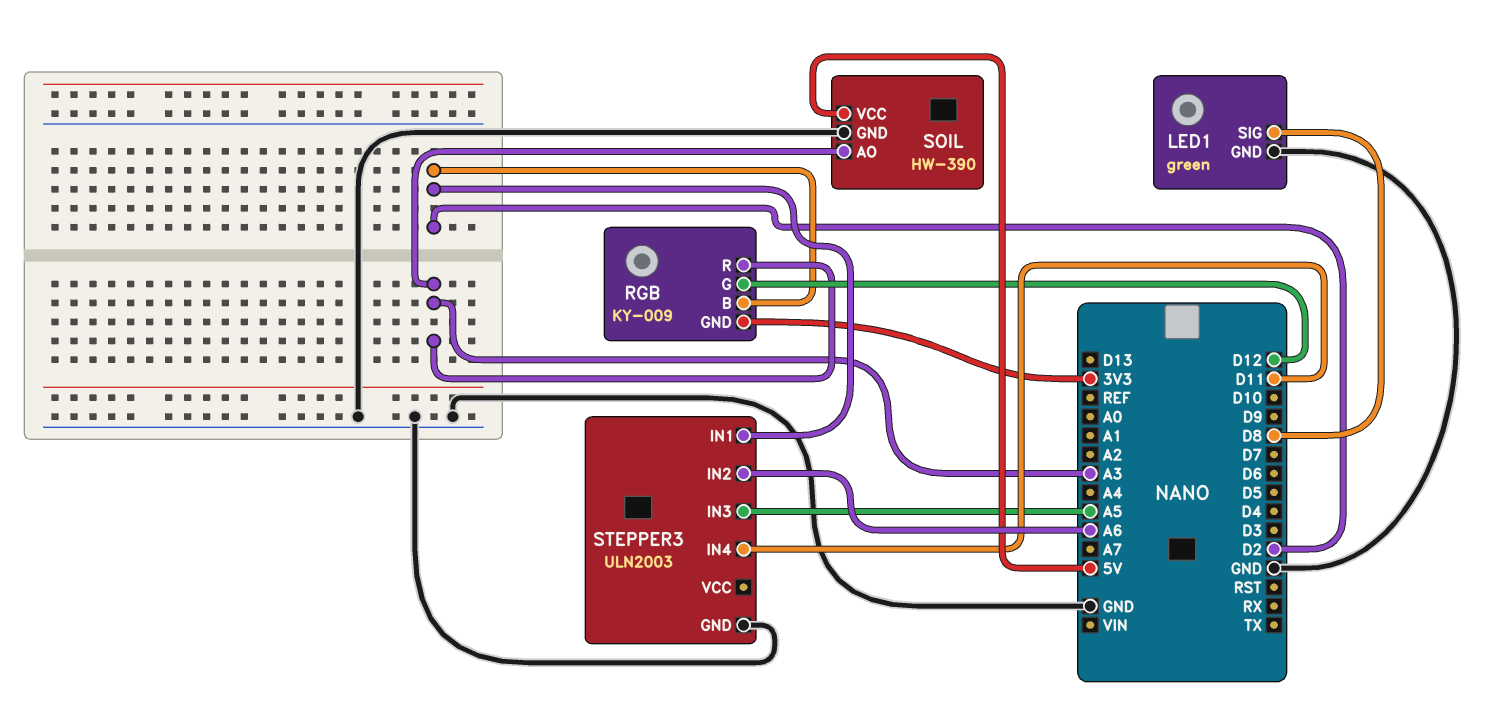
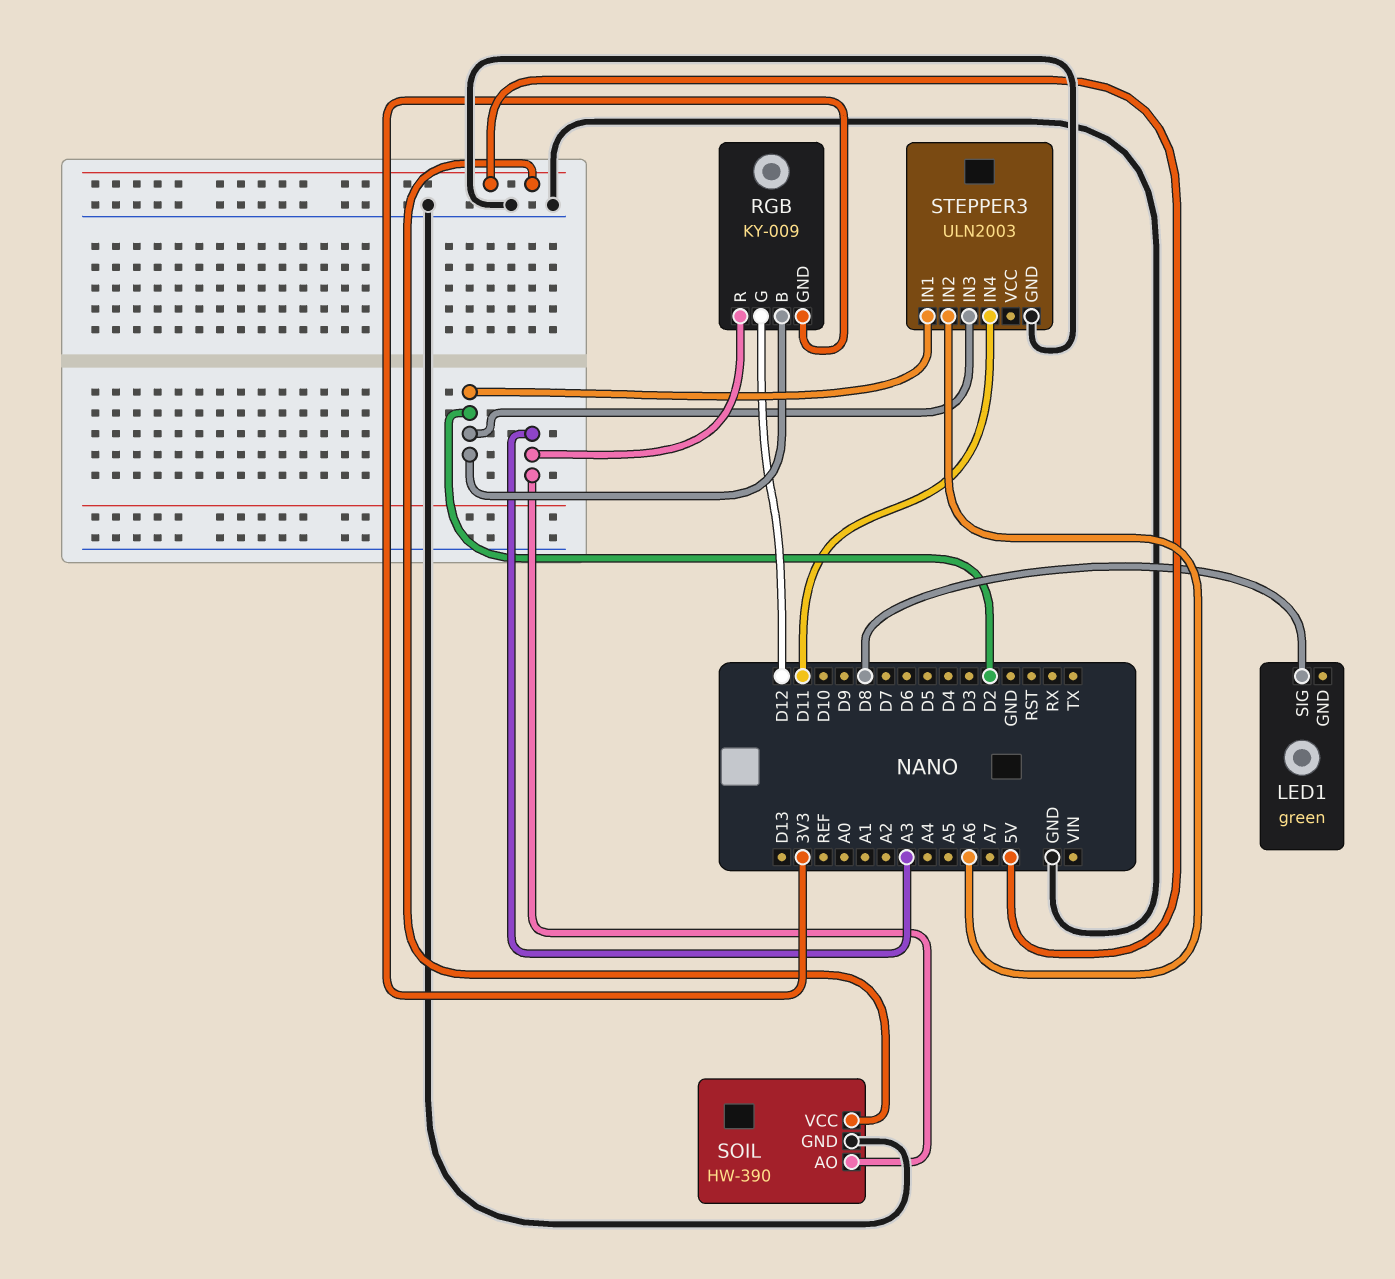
LED1 pin GND: GND -> none
STEPPER3 pin IN3: A5 -> D2

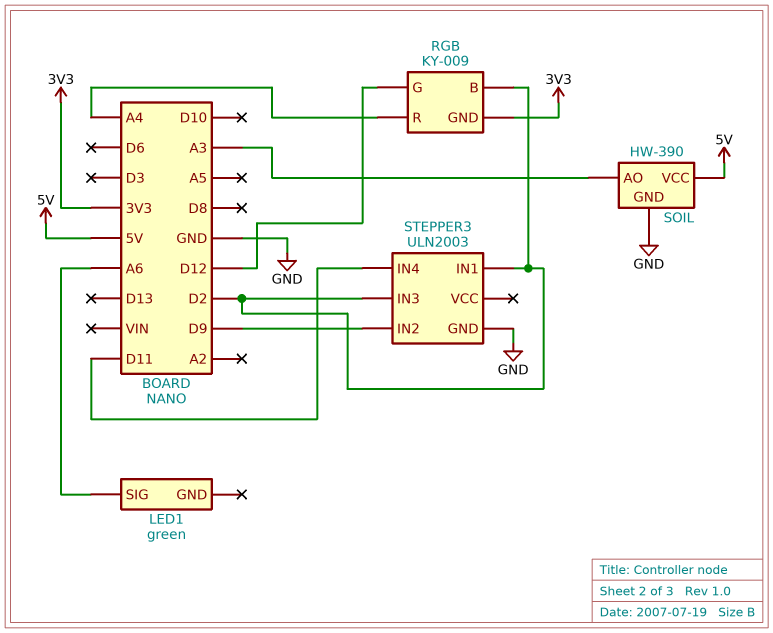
LED1 pin SIG: D8 -> A6
RGB pin R: A3 -> A4
STEPPER3 pin IN2: A6 -> D9

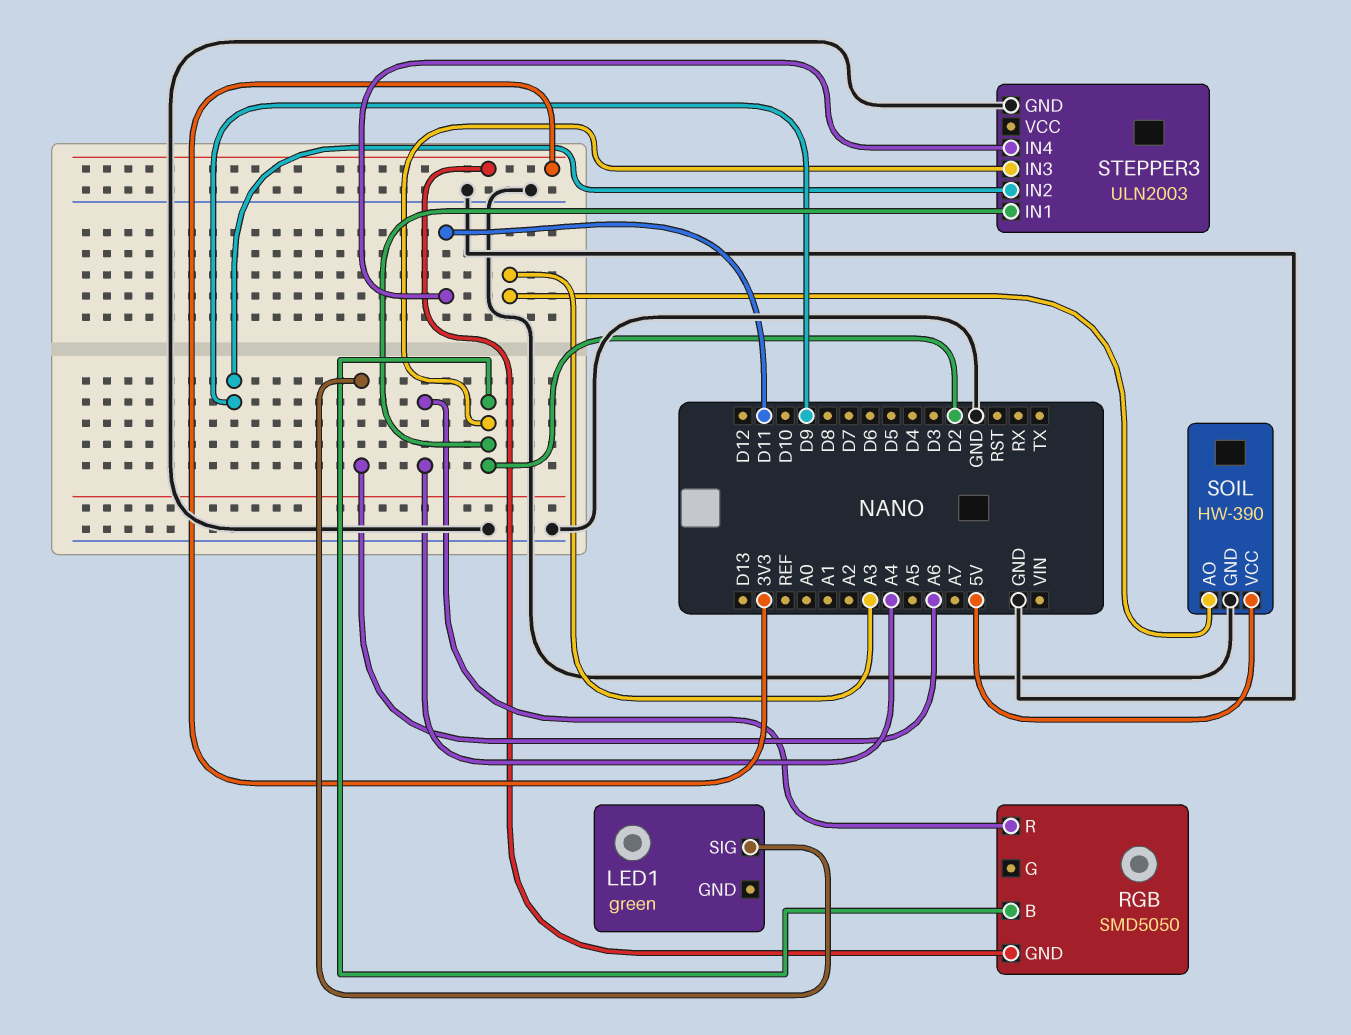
RGB: KY-009 -> SMD5050
RGB pin G: D12 -> none

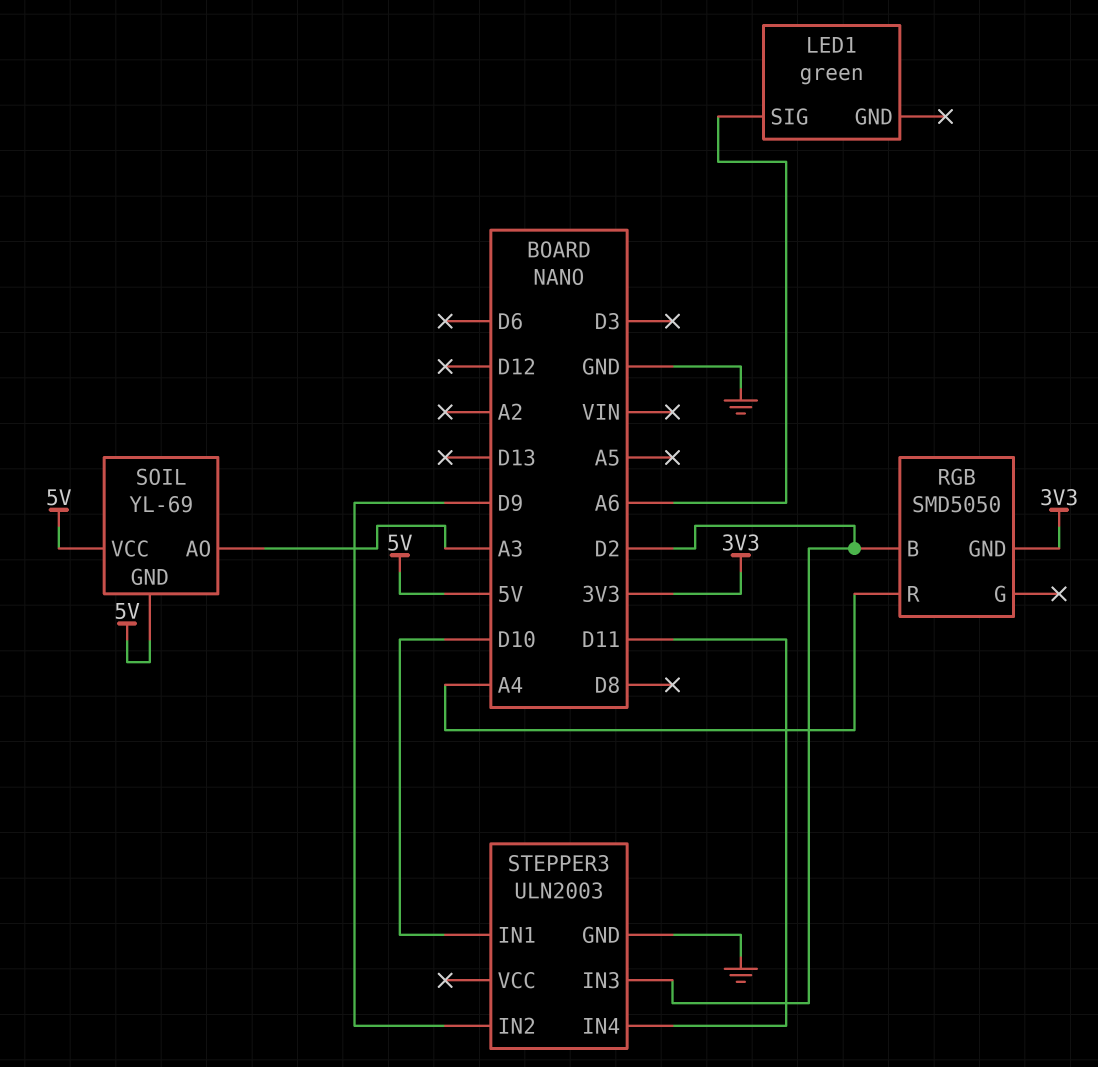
SOIL: HW-390 -> YL-69
SOIL pin GND: GND -> 5V
STEPPER3 pin IN1: D2 -> D10

